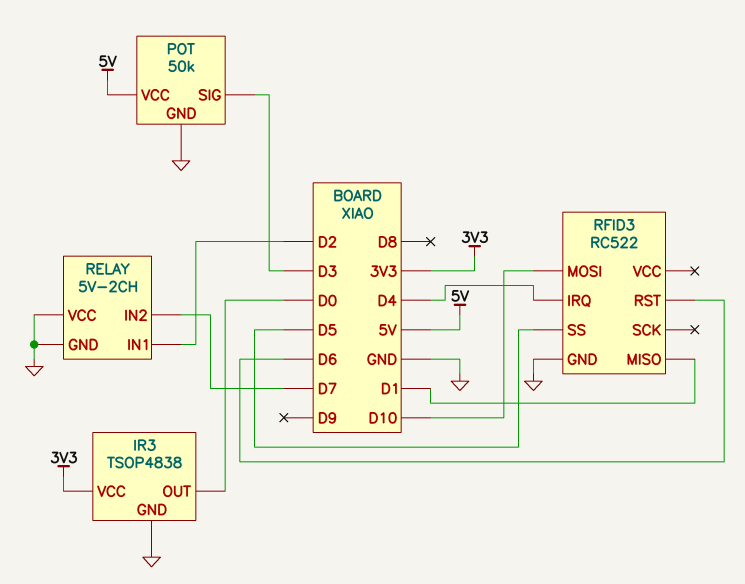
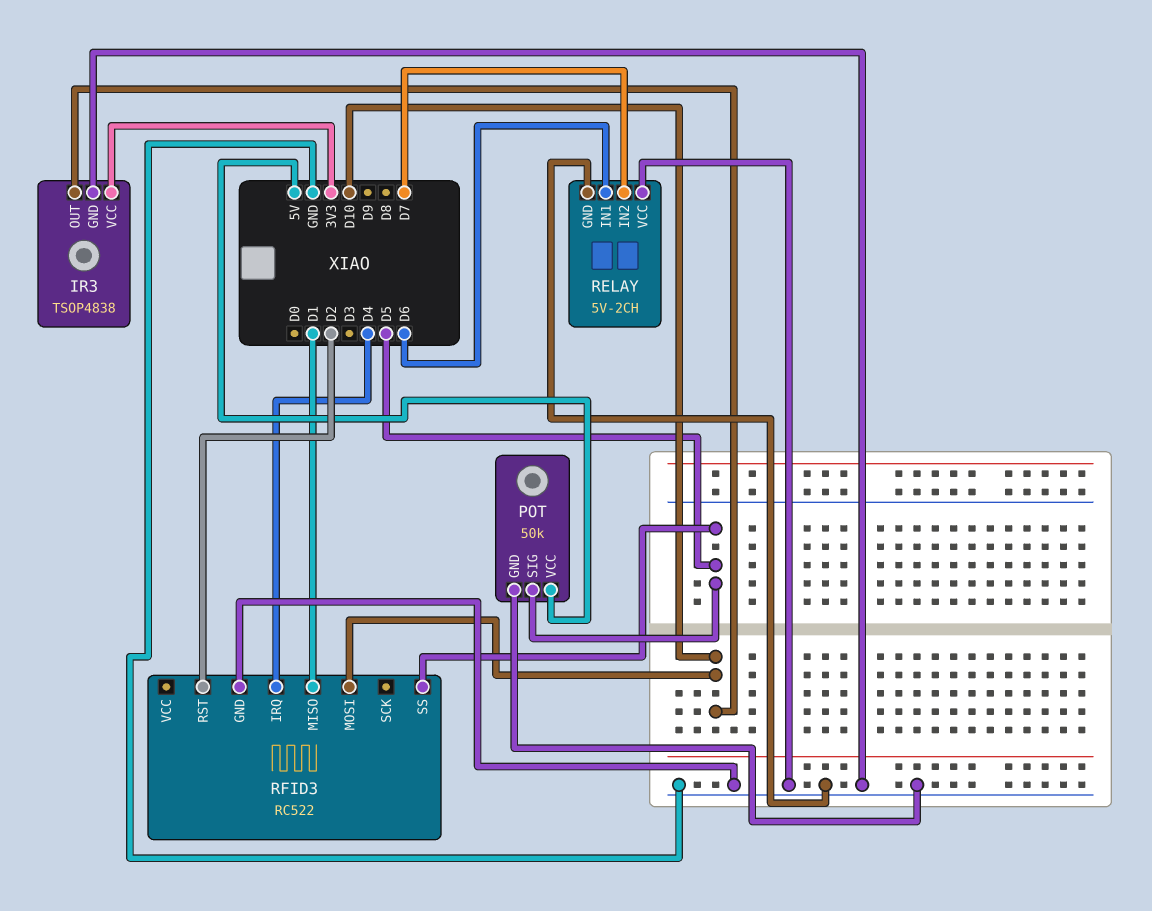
IR3 pin OUT: D0 -> D10
POT pin SIG: D3 -> D5
RELAY pin IN1: D2 -> D6
RFID3 pin RST: D6 -> D2

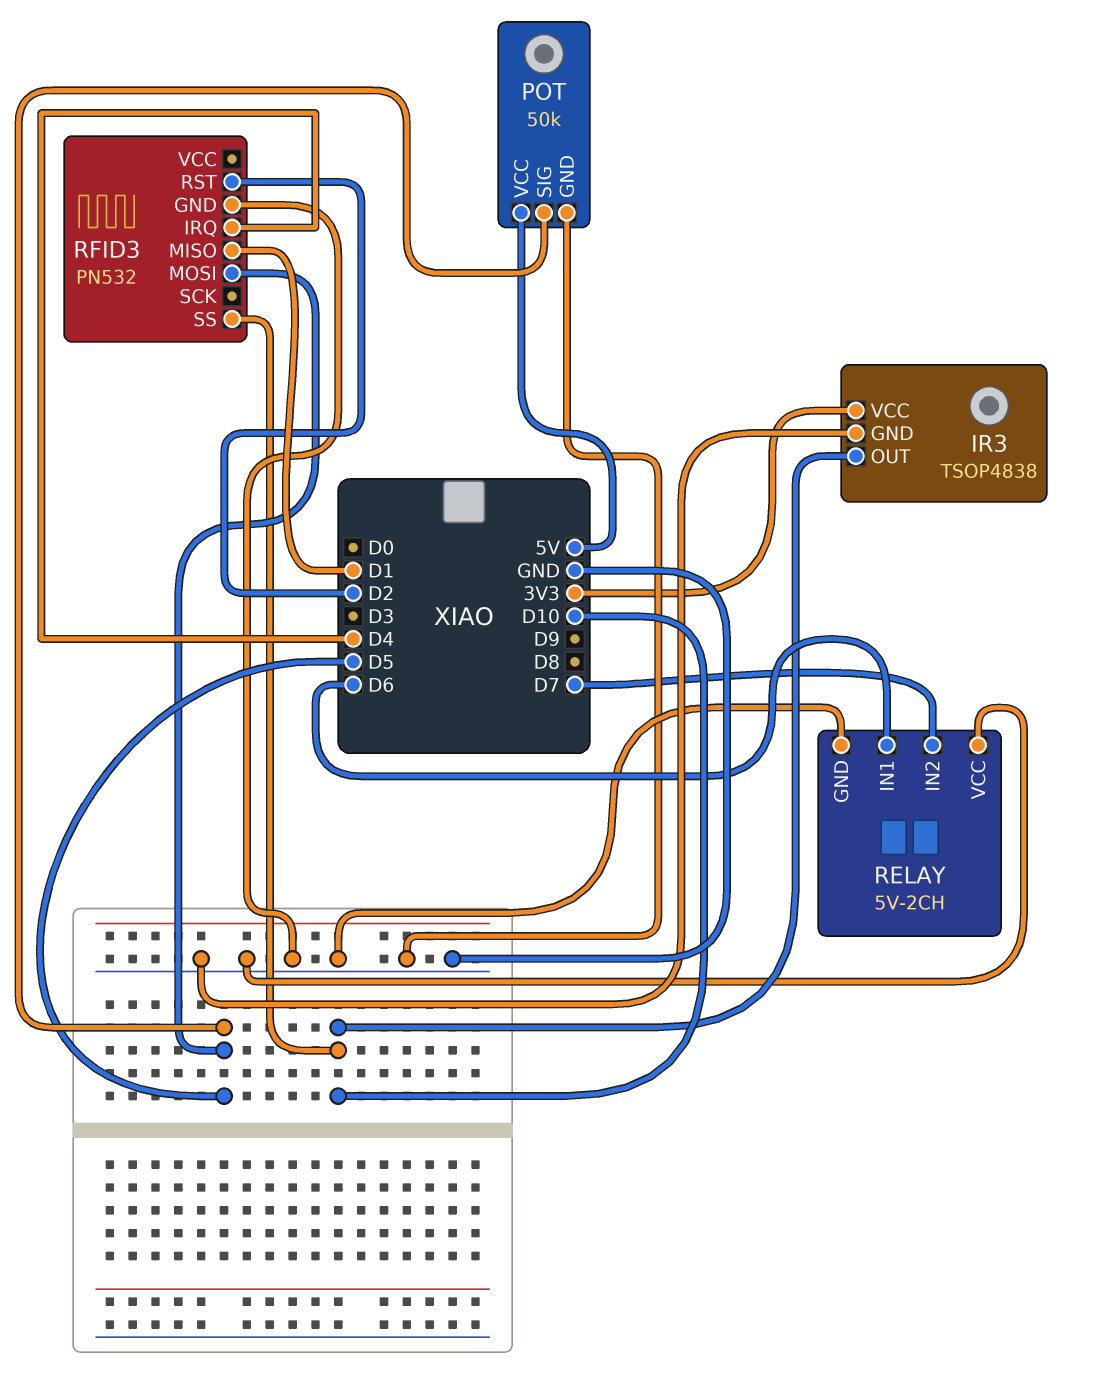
RFID3: RC522 -> PN532
RFID3 pin MOSI: D10 -> D5
RFID3 pin SS: D5 -> D10

